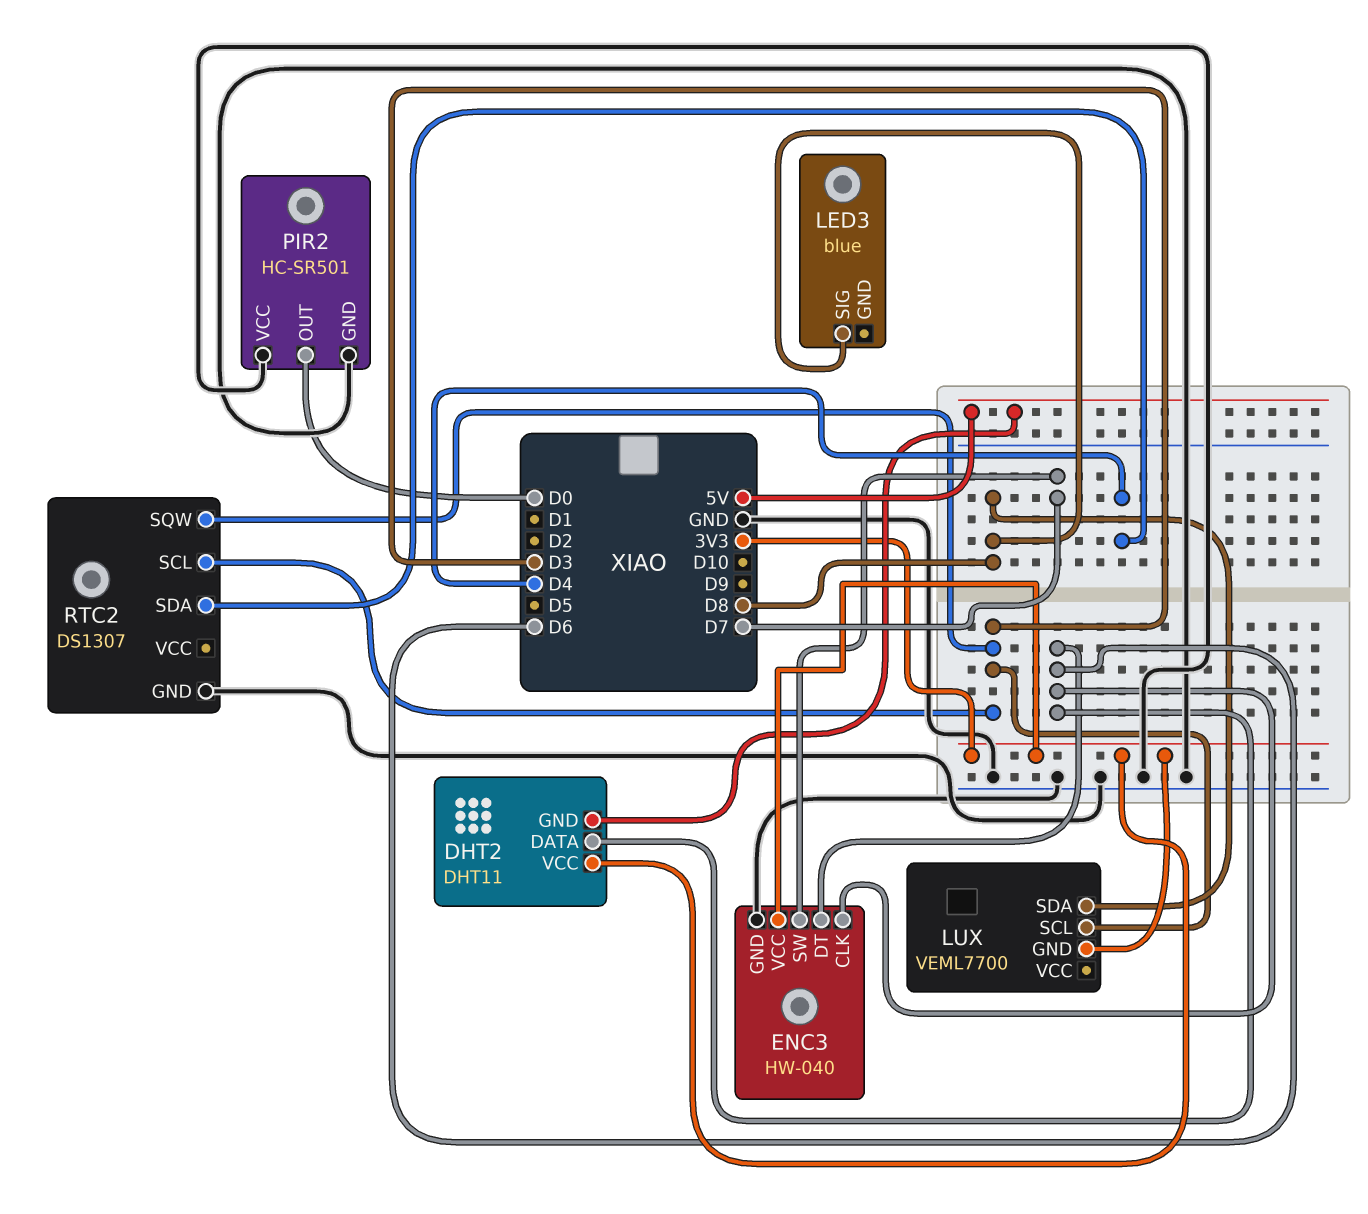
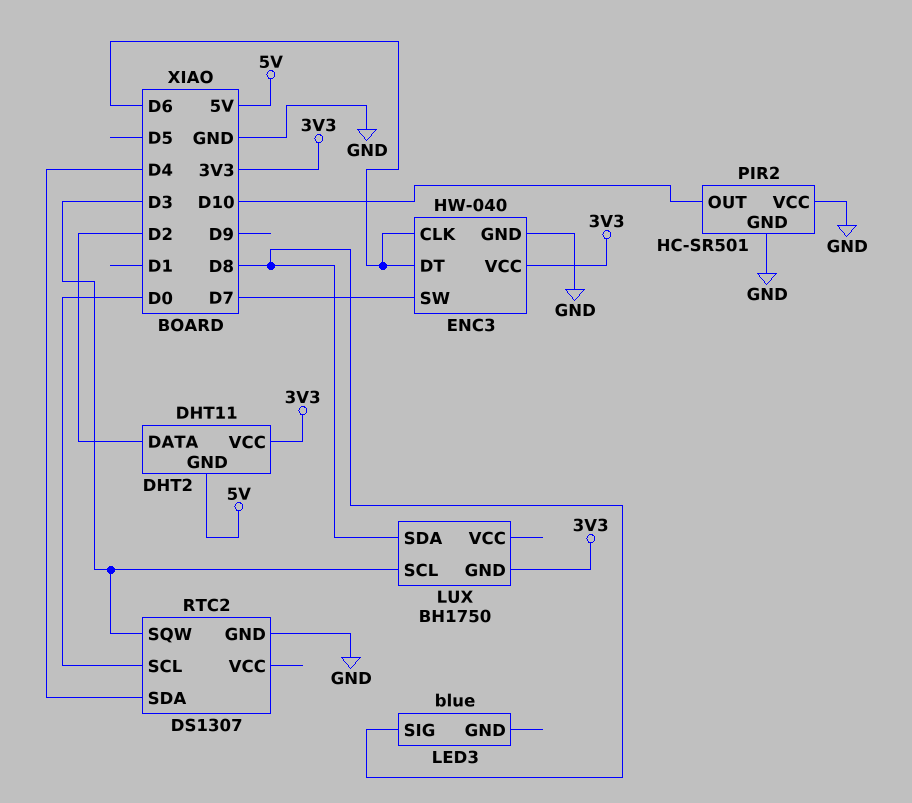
DHT2 pin DATA: D6 -> D2
LUX: VEML7700 -> BH1750
PIR2 pin OUT: D0 -> D10
RTC2 pin SCL: D3 -> D0

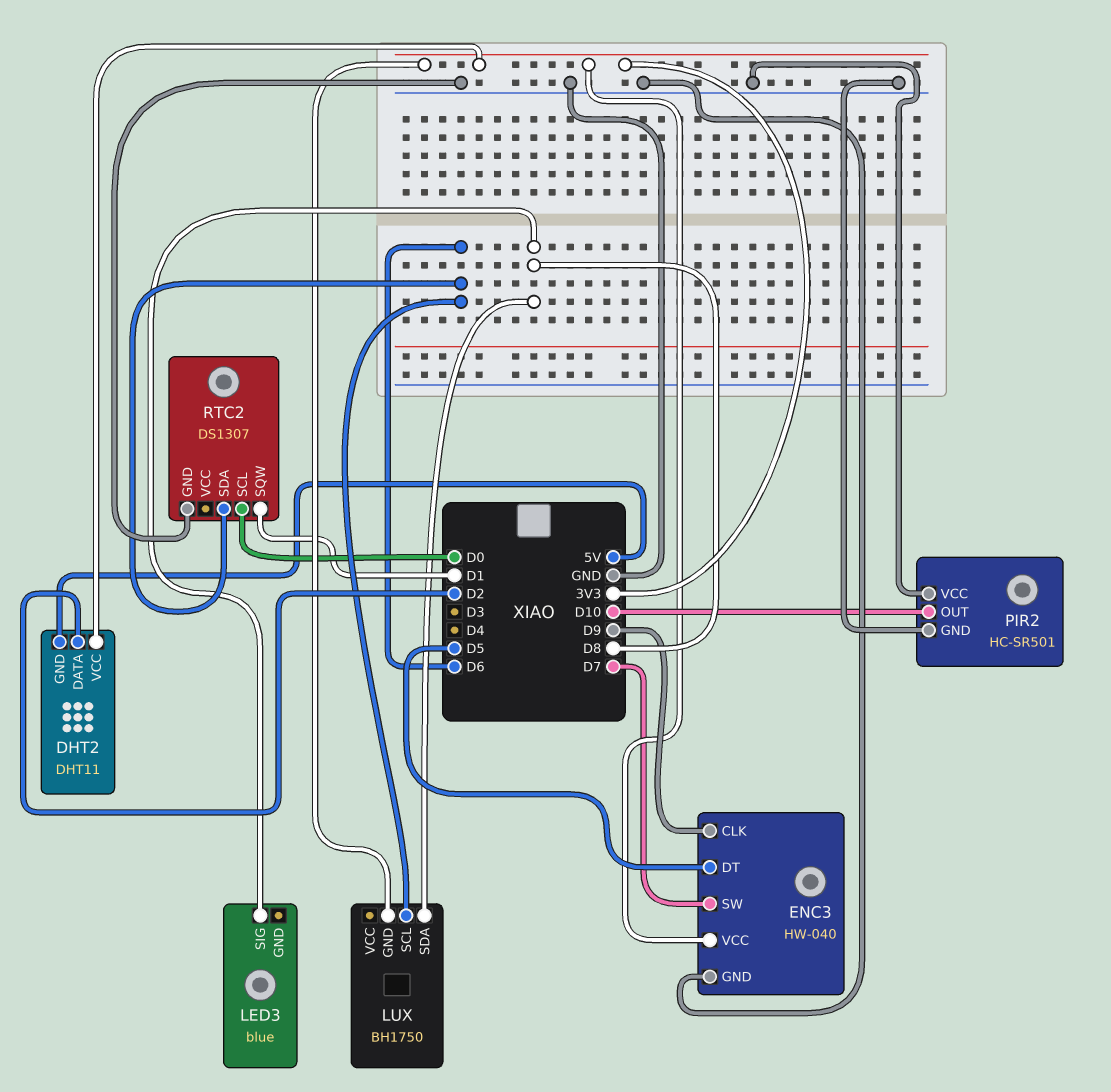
ENC3 pin CLK: D6 -> D9
ENC3 pin DT: D6 -> D5
LUX pin SCL: D3 -> D6
RTC2 pin SDA: D4 -> D6
RTC2 pin SQW: D3 -> D1

